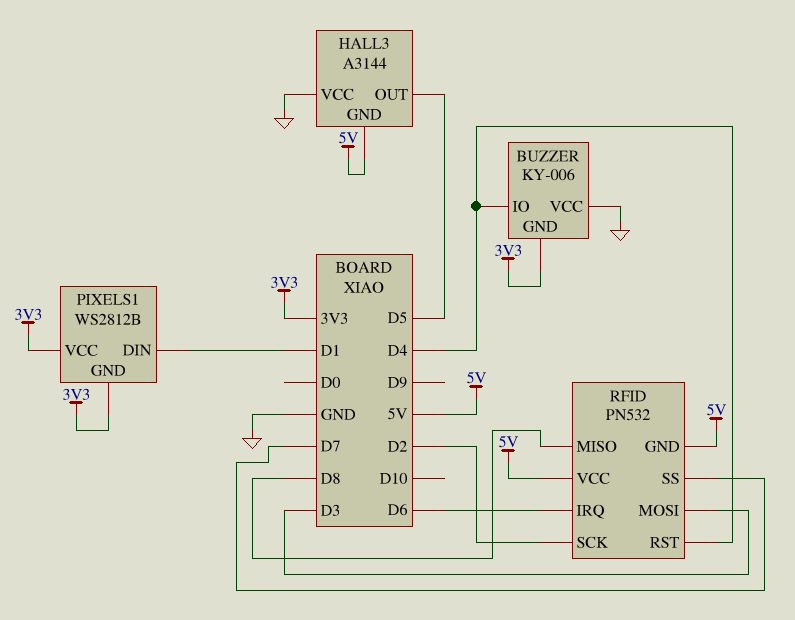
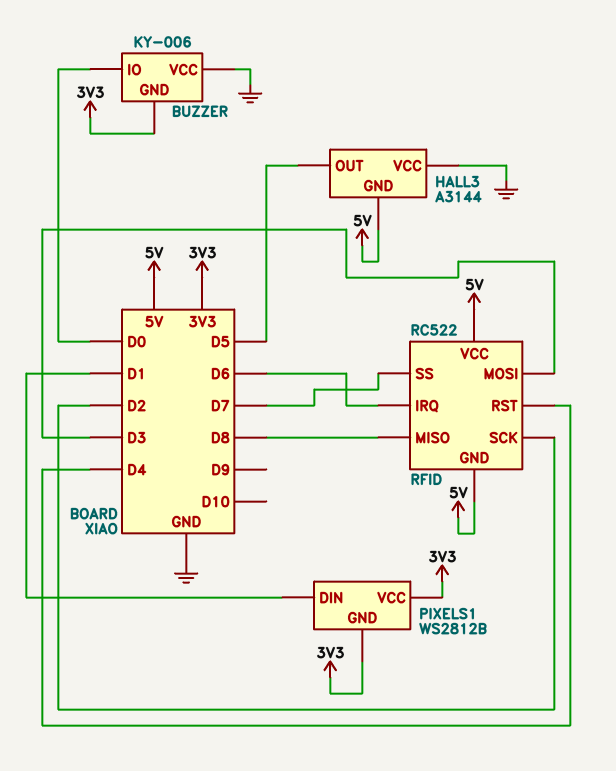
BUZZER pin IO: D4 -> D0
RFID: PN532 -> RC522

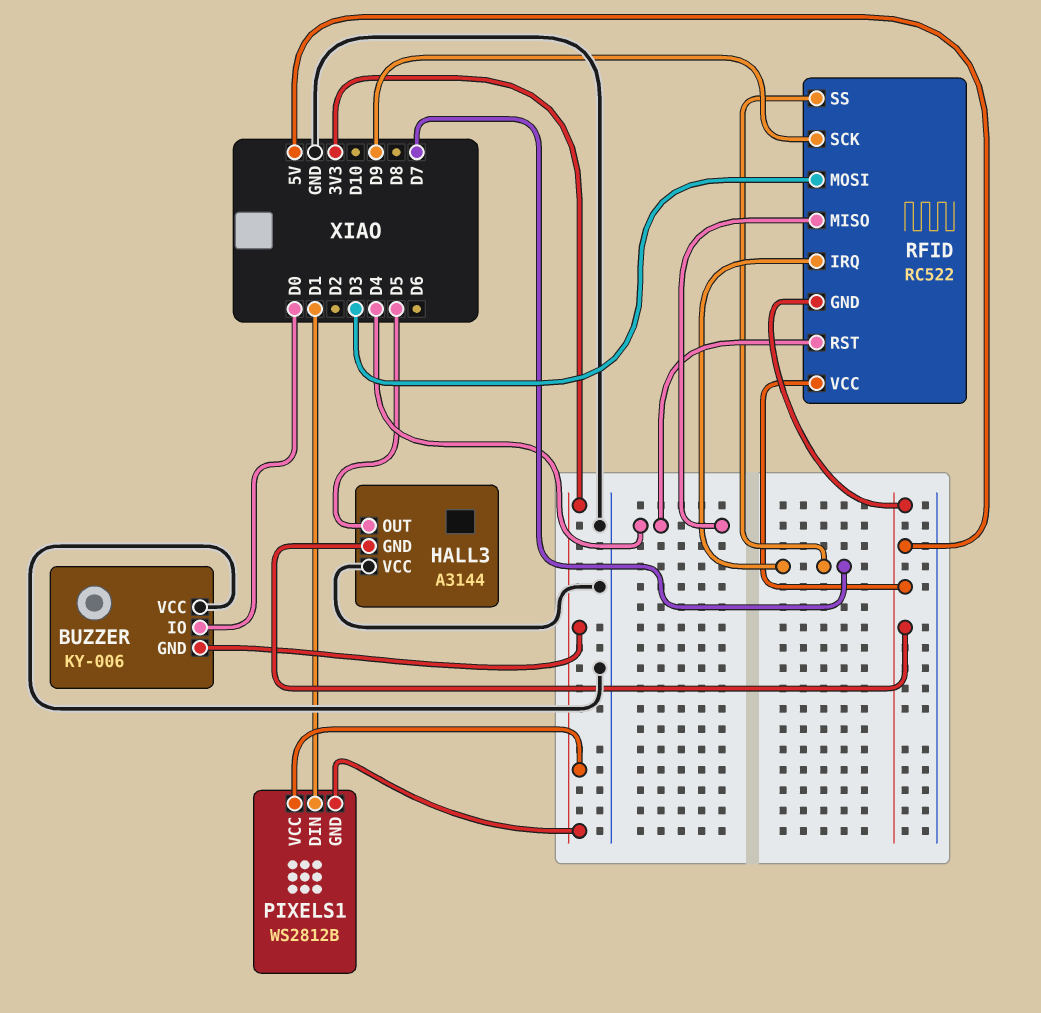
RFID pin IRQ: D6 -> D7
RFID pin MISO: D8 -> D4
RFID pin SCK: D2 -> D9

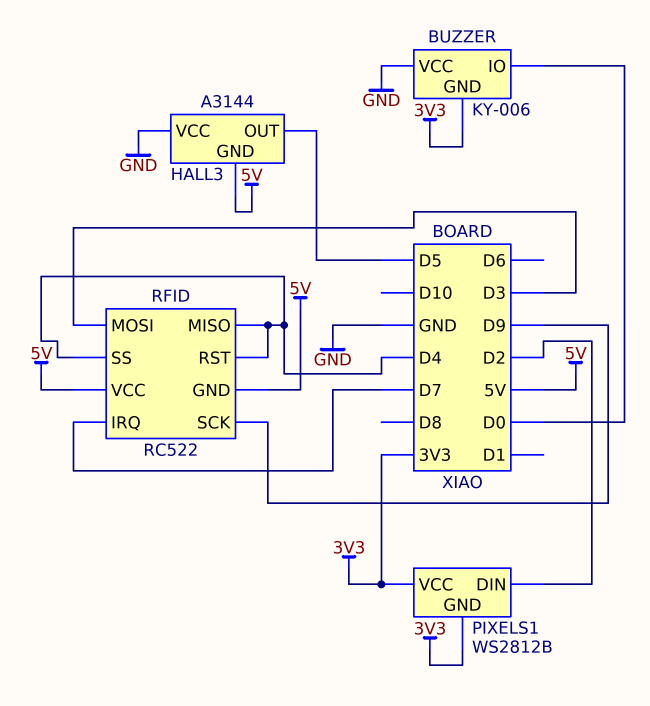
PIXELS1 pin DIN: D1 -> D2
RFID pin SS: D7 -> D4

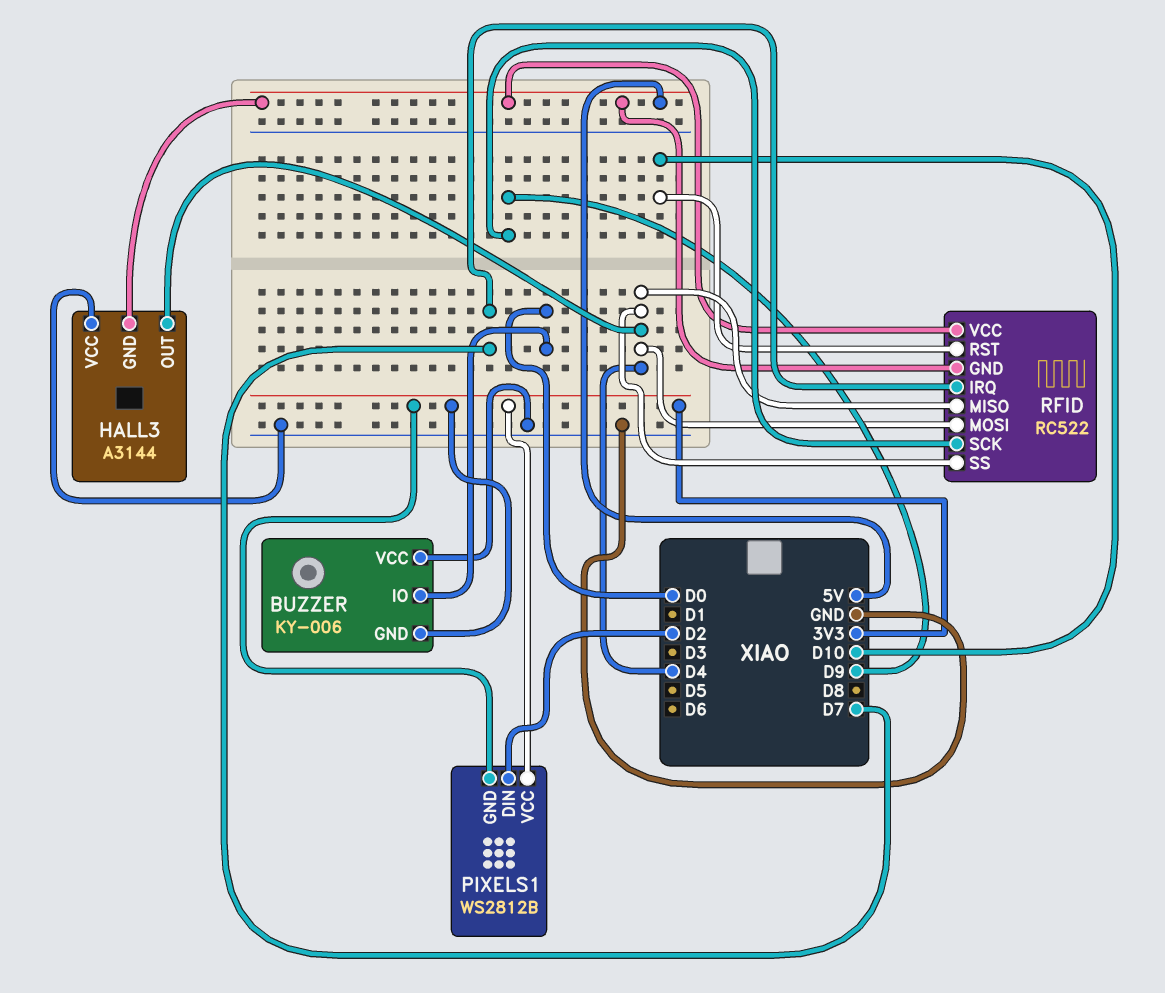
HALL3 pin OUT: D5 -> D4
RFID pin MOSI: D3 -> D4
RFID pin RST: D4 -> D10

